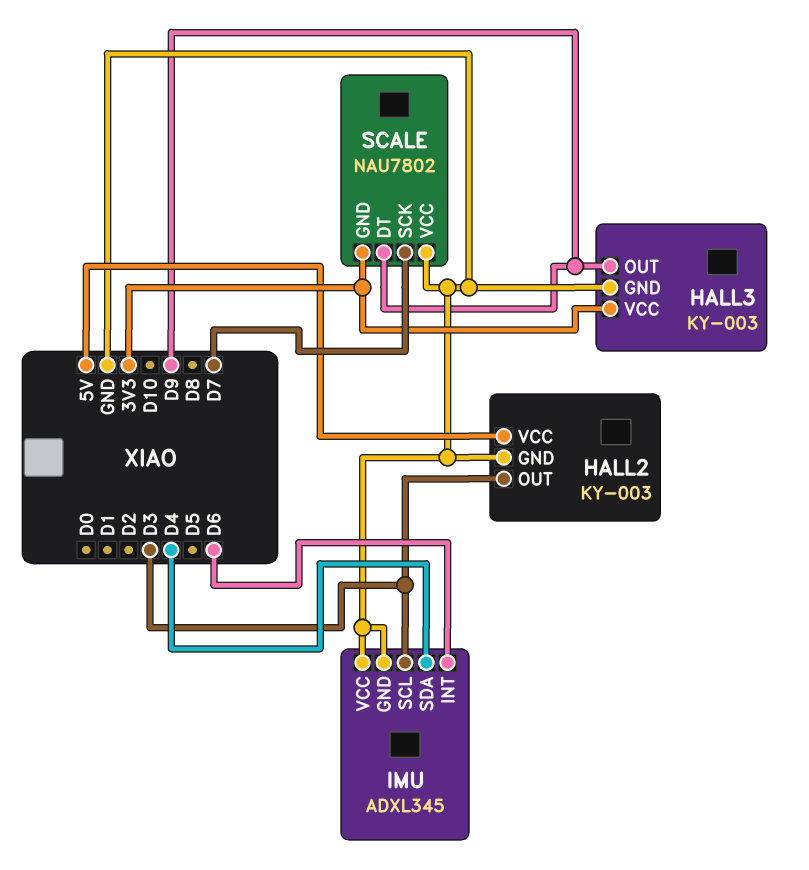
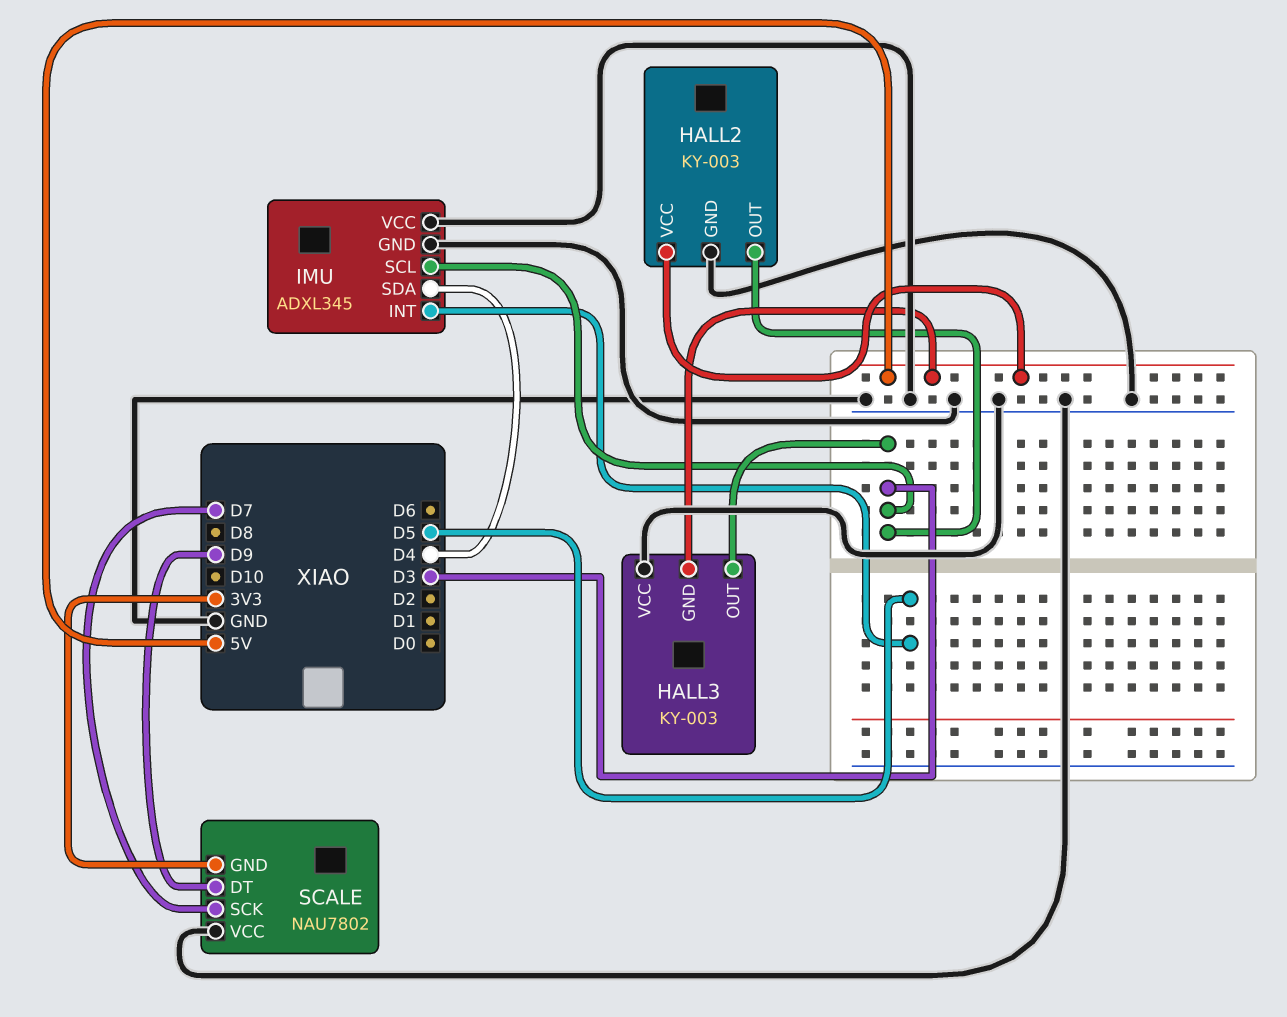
HALL3 pin GND: GND -> 5V
HALL3 pin OUT: D9 -> D3
HALL3 pin VCC: 3V3 -> GND
IMU pin INT: D6 -> D5

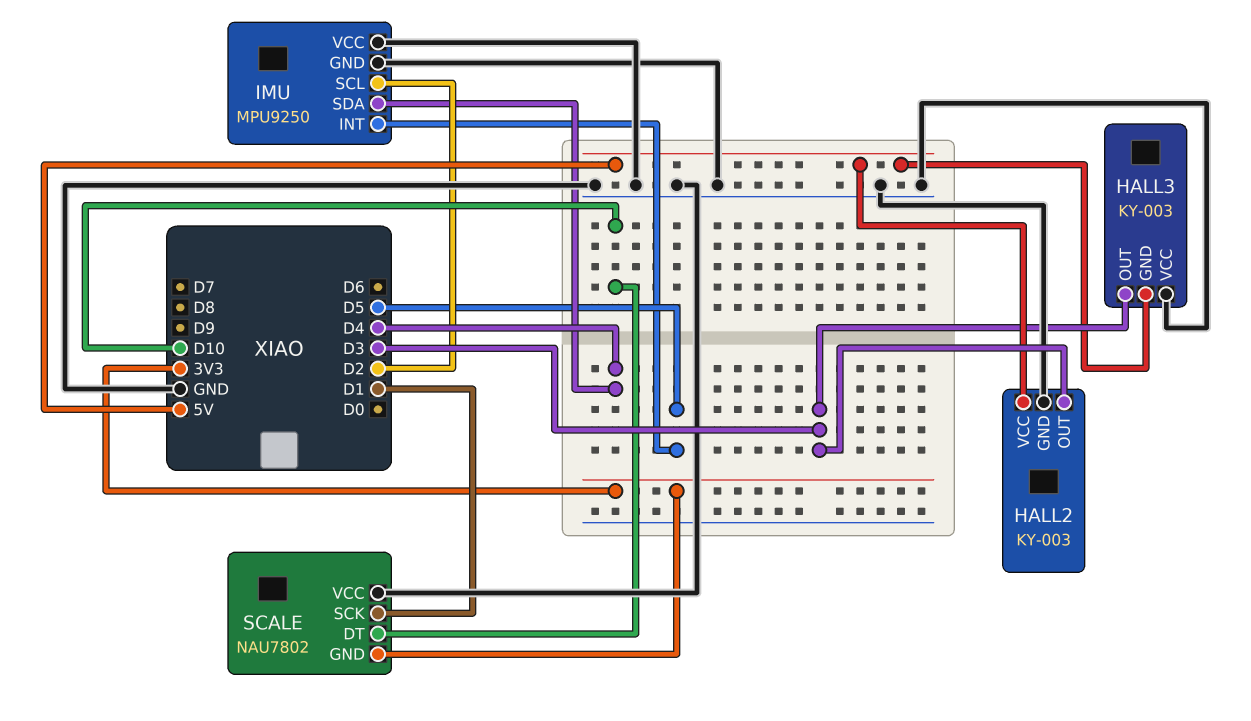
IMU: ADXL345 -> MPU9250
IMU pin SCL: D3 -> D2
SCALE pin DT: D9 -> D10
SCALE pin SCK: D7 -> D1

